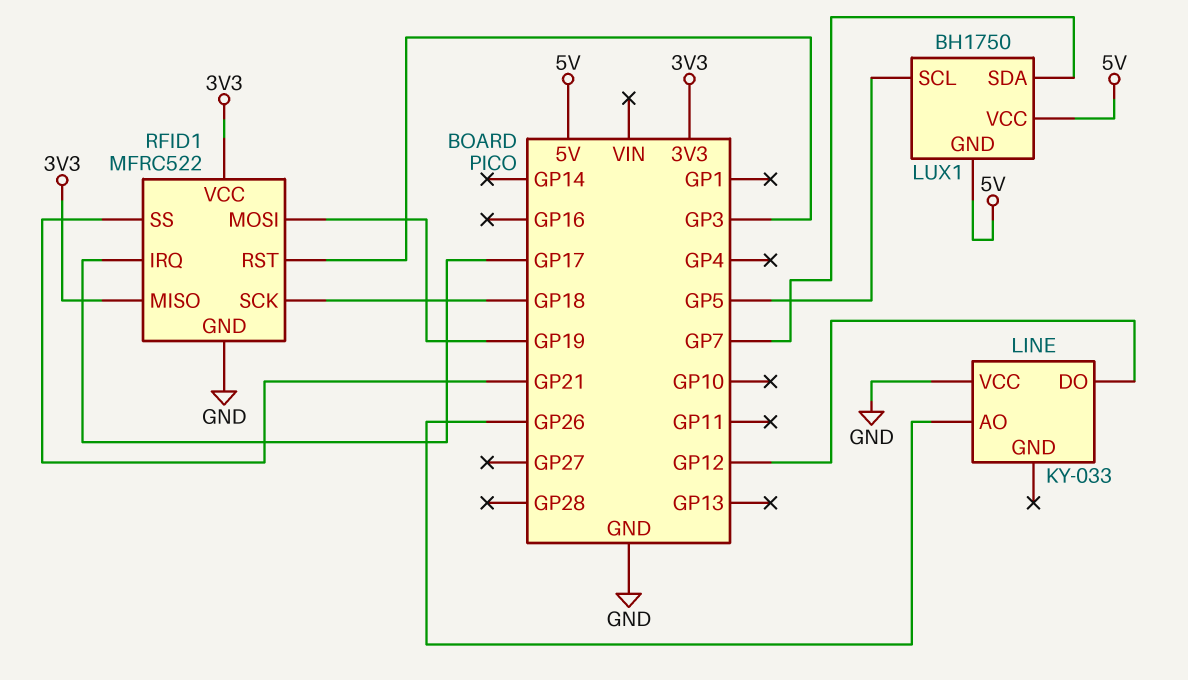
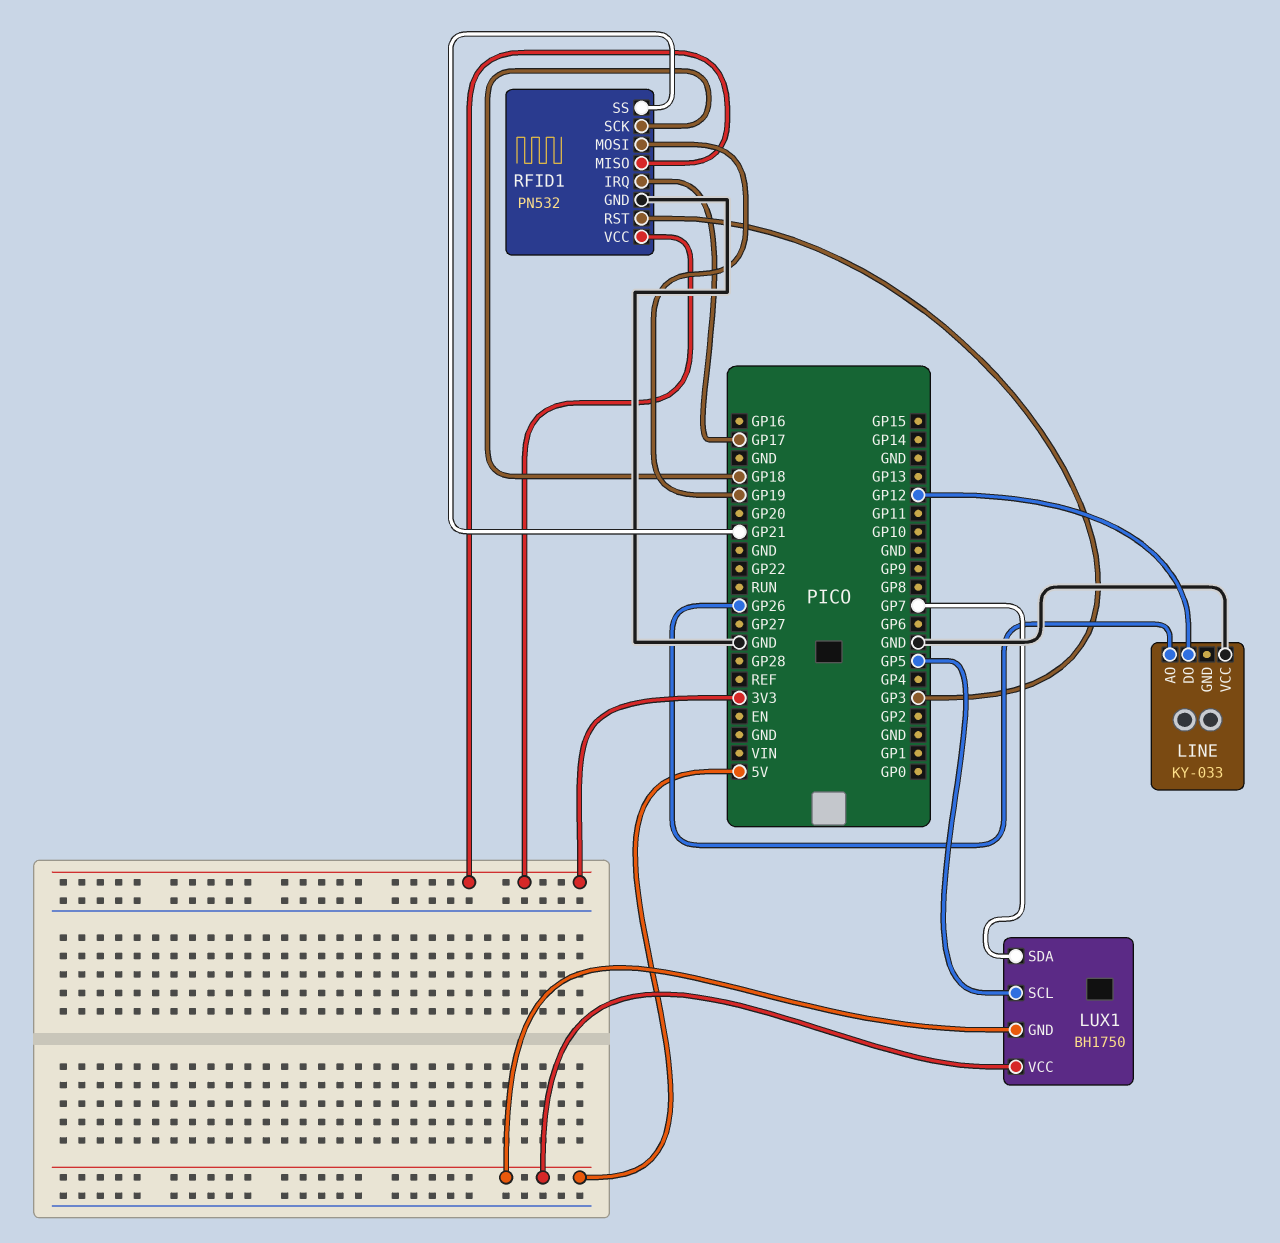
RFID1: MFRC522 -> PN532

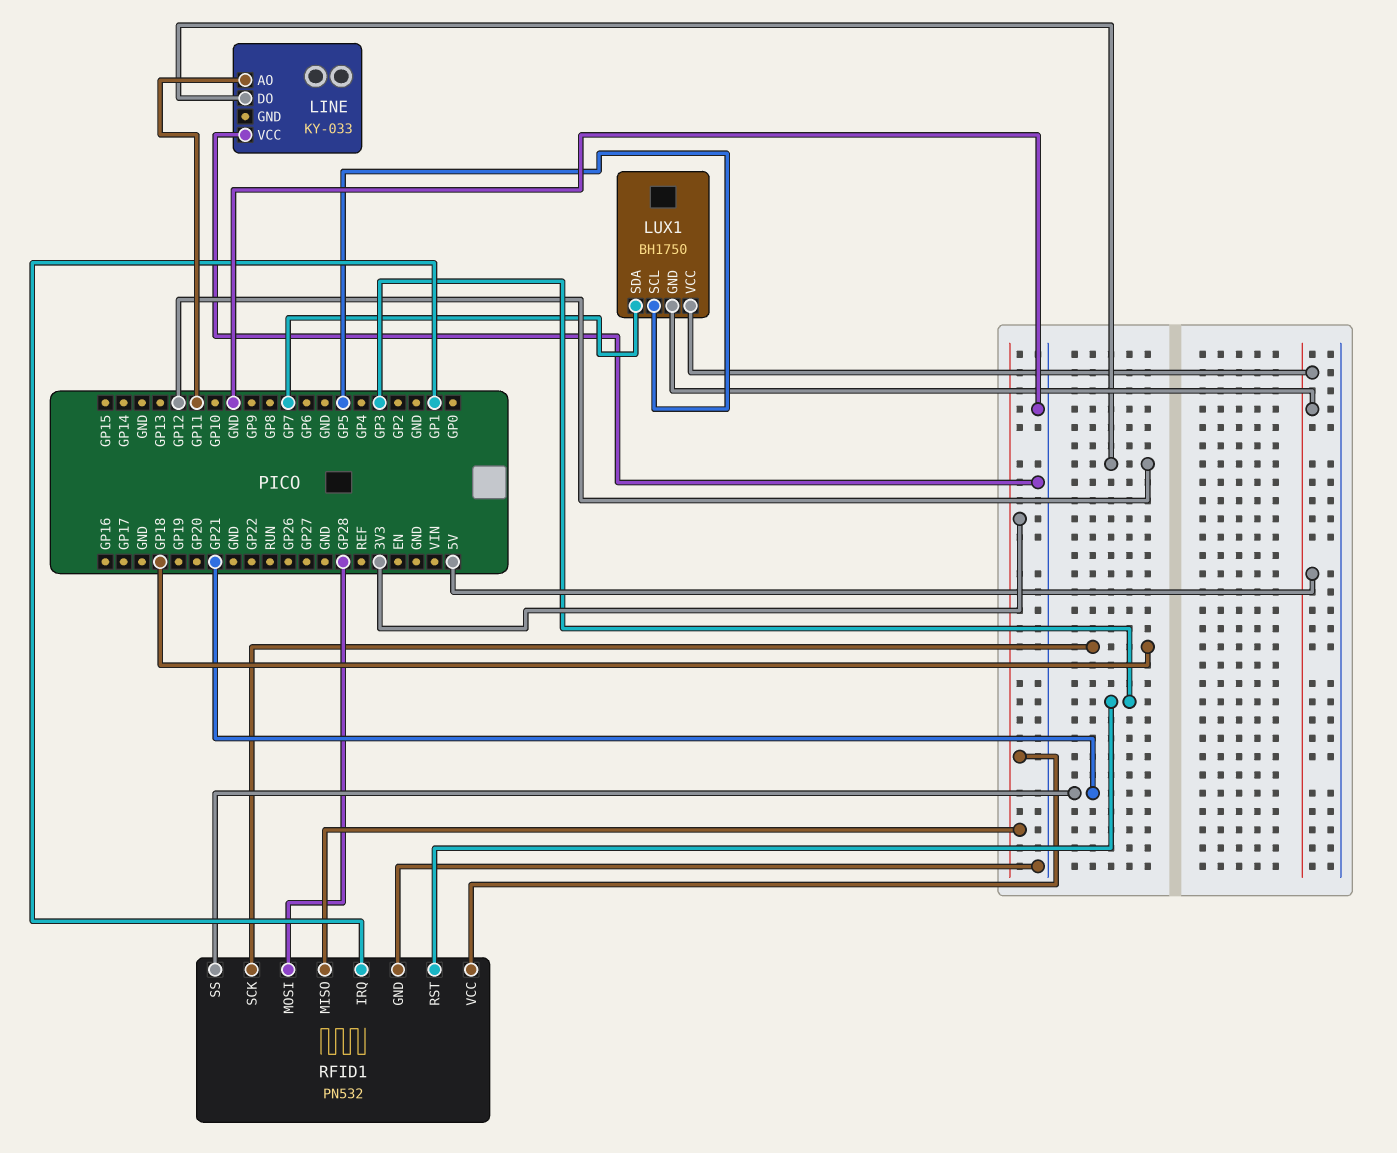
LINE pin AO: GP26 -> GP11
RFID1 pin IRQ: GP17 -> GP1
RFID1 pin MOSI: GP19 -> GP28

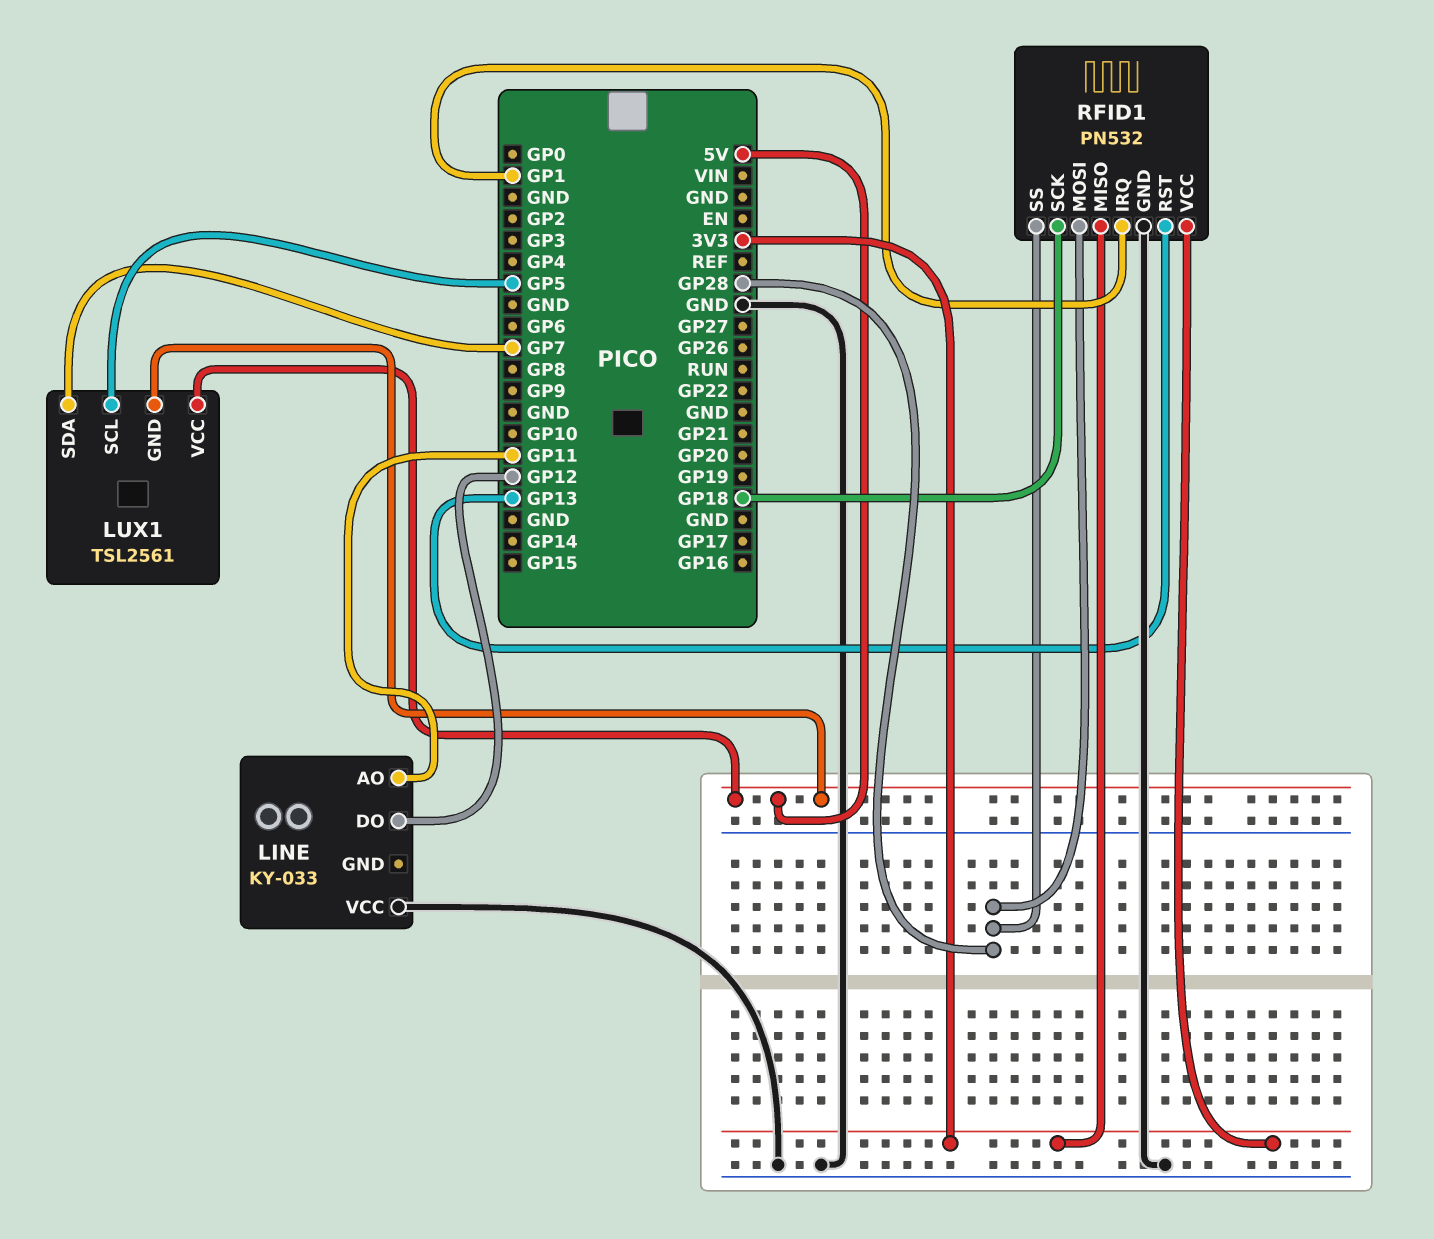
LUX1: BH1750 -> TSL2561
RFID1 pin RST: GP3 -> GP13
RFID1 pin SS: GP21 -> GP28

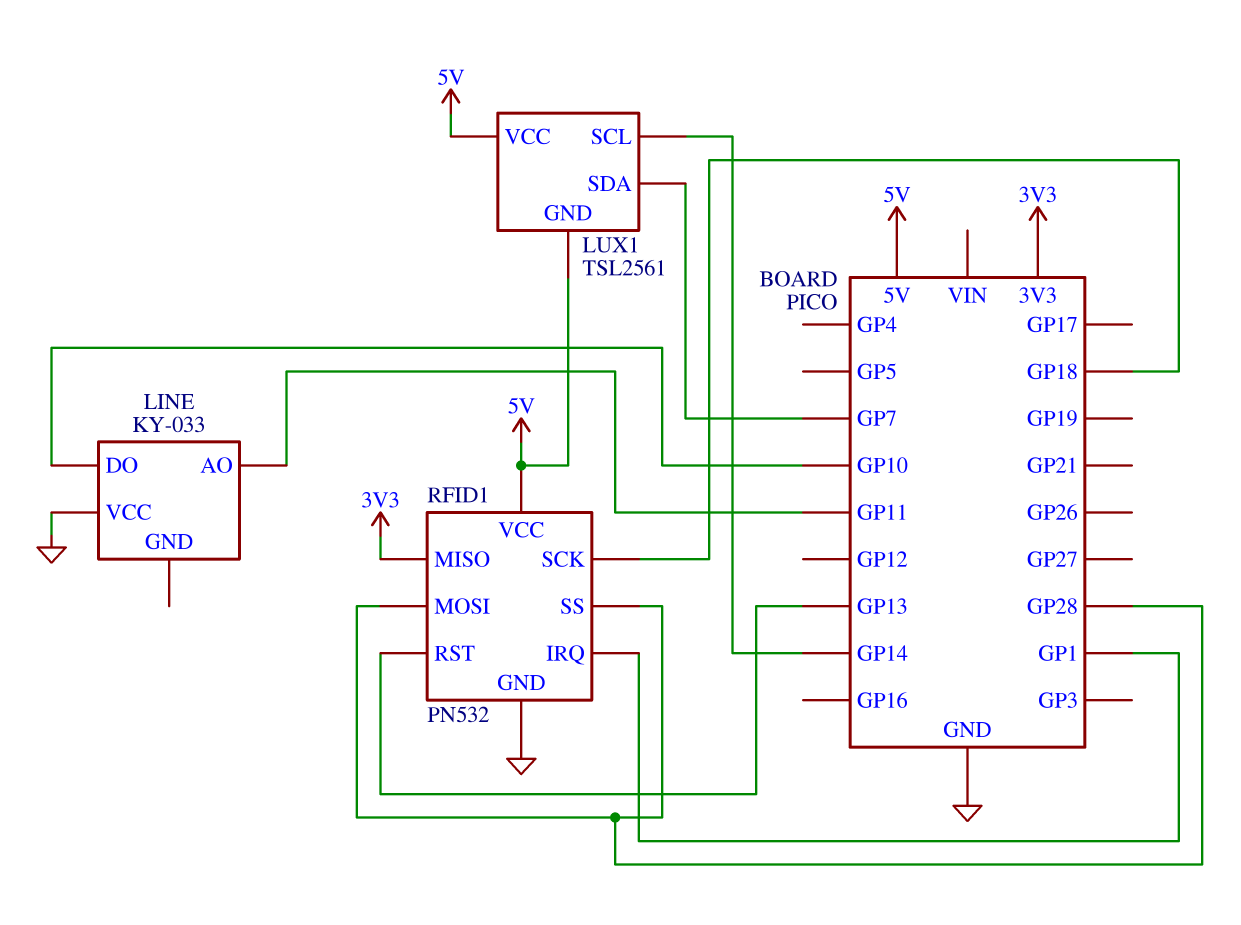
LINE pin DO: GP12 -> GP10
LUX1 pin SCL: GP5 -> GP14
RFID1 pin VCC: 3V3 -> 5V

